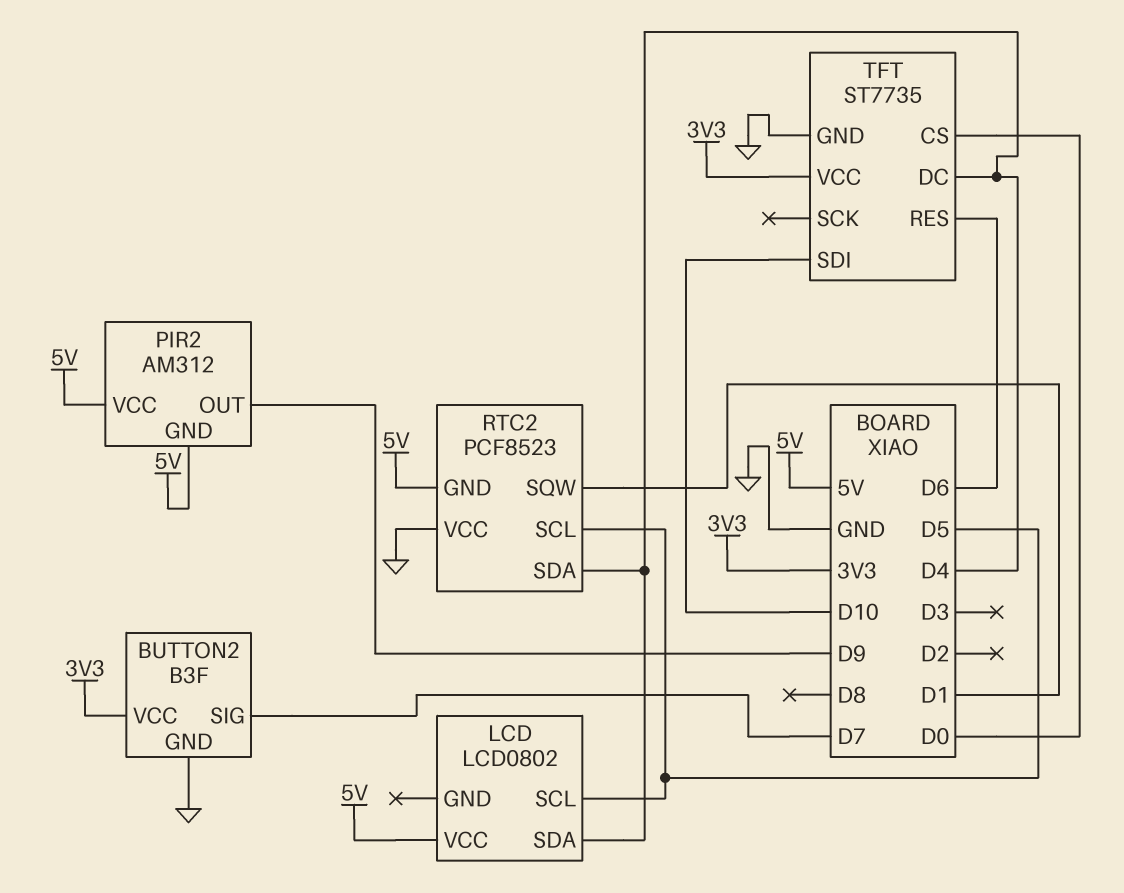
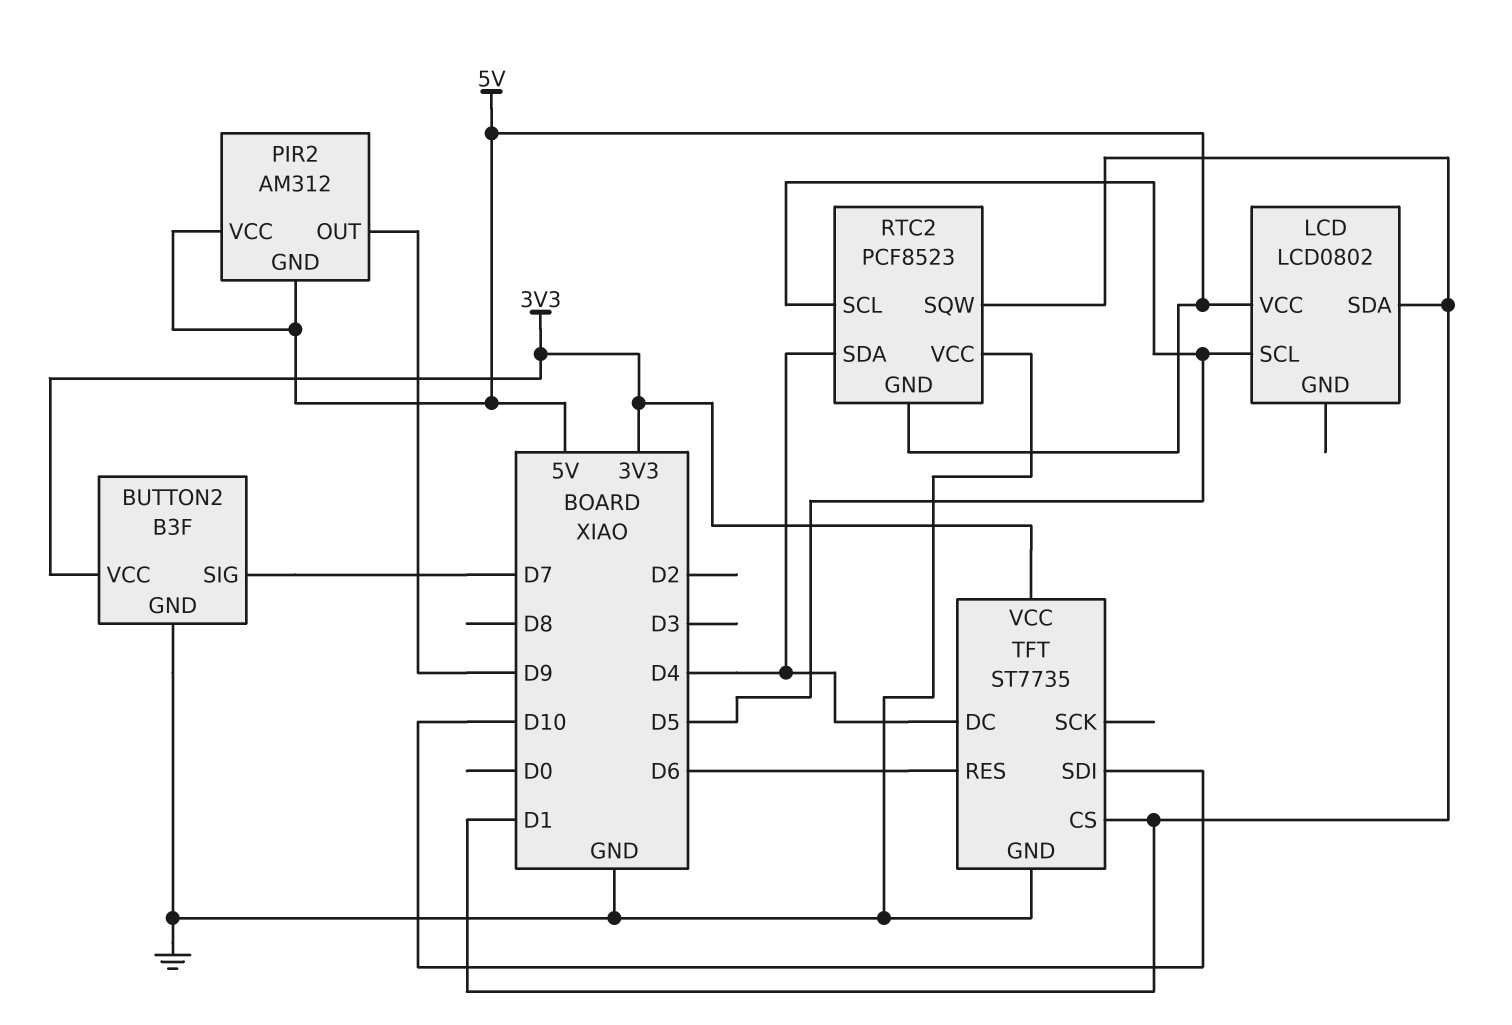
LCD pin SDA: D4 -> D1
TFT pin CS: D0 -> D1

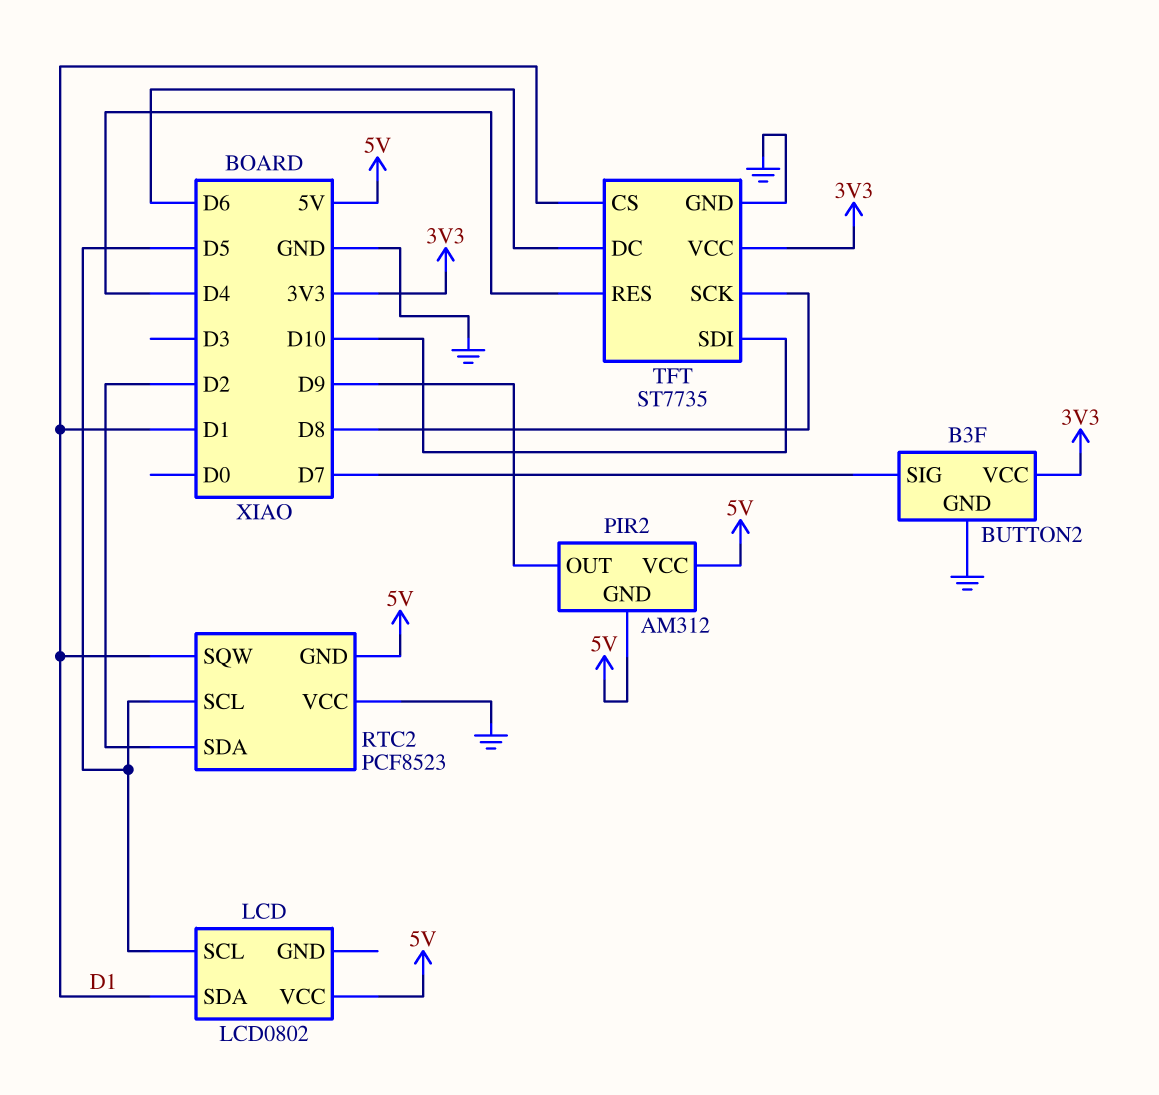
RTC2 pin SDA: D4 -> D2
TFT pin DC: D4 -> D6
TFT pin RES: D6 -> D4
TFT pin SCK: none -> D8

